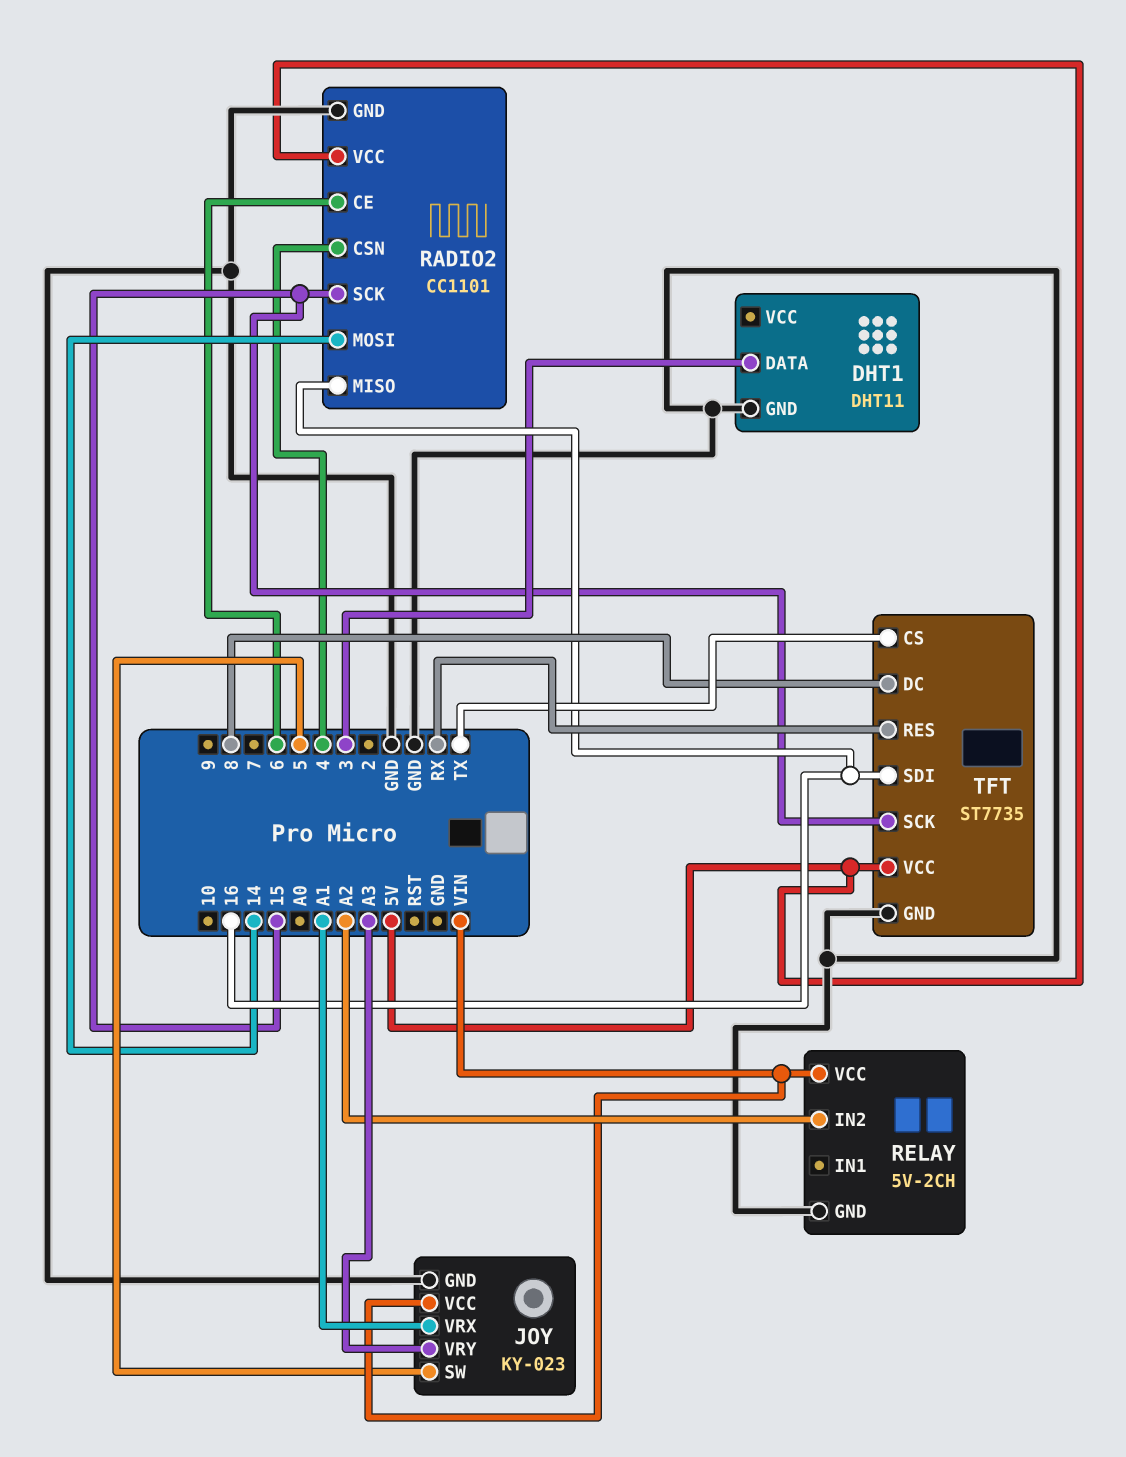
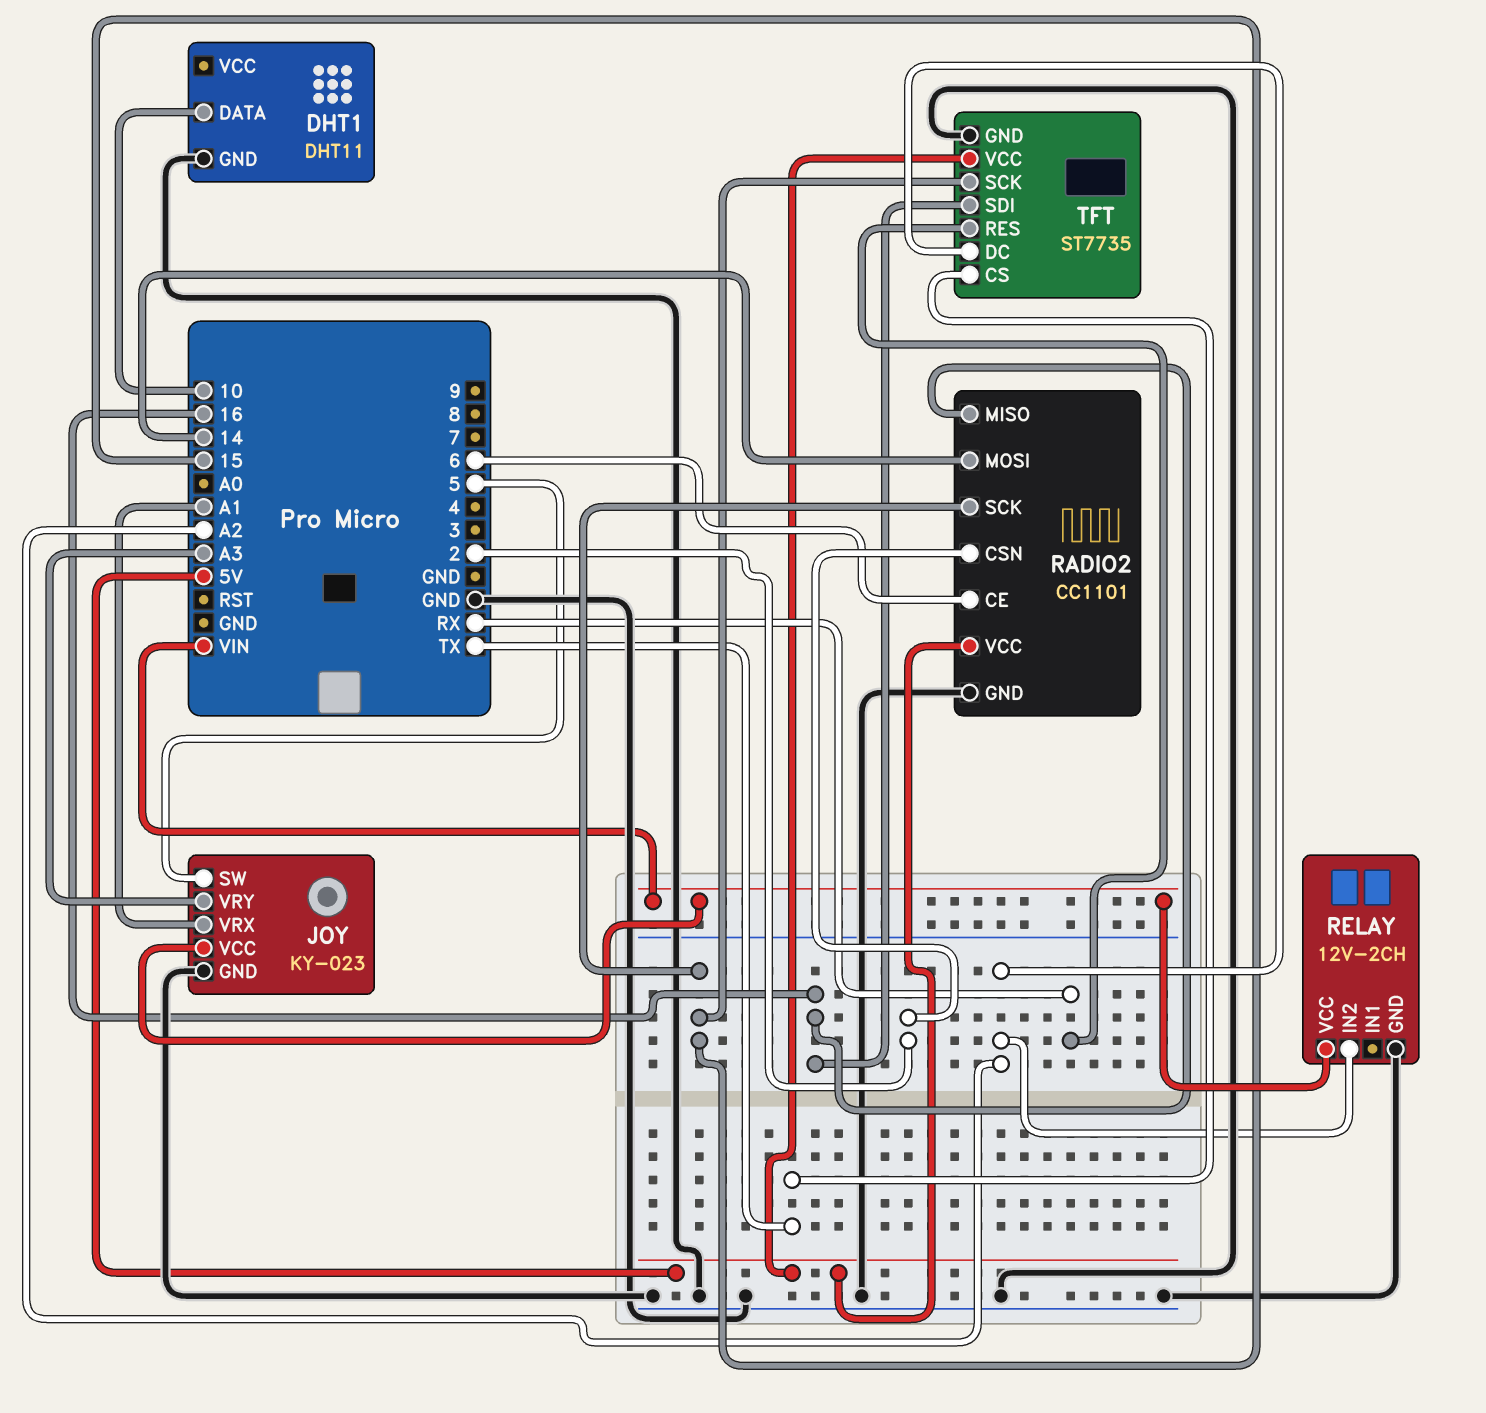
DHT1 pin DATA: 3 -> 10
RADIO2 pin CSN: 4 -> 2
RELAY: 5V-2CH -> 12V-2CH
TFT pin DC: 8 -> A2

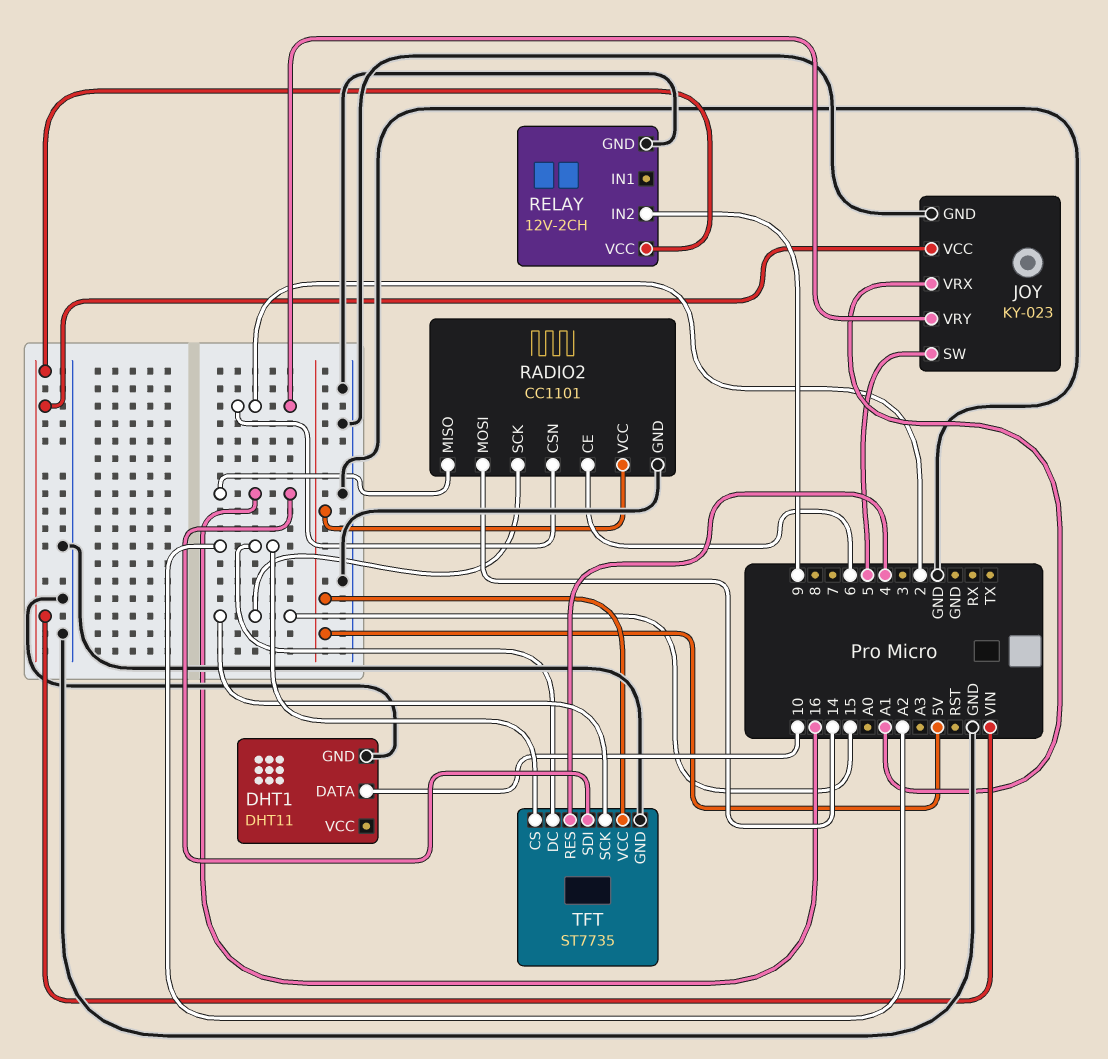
JOY pin VRY: A3 -> 2
RELAY pin IN2: A2 -> 9
TFT pin CS: TX -> A2
TFT pin RES: RX -> 4

